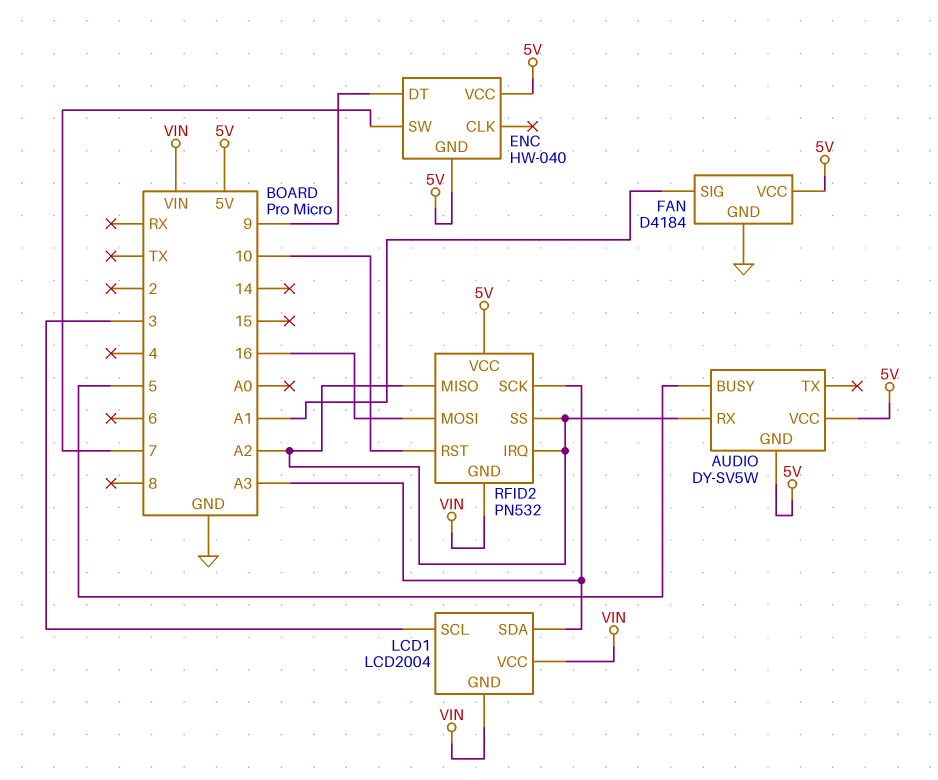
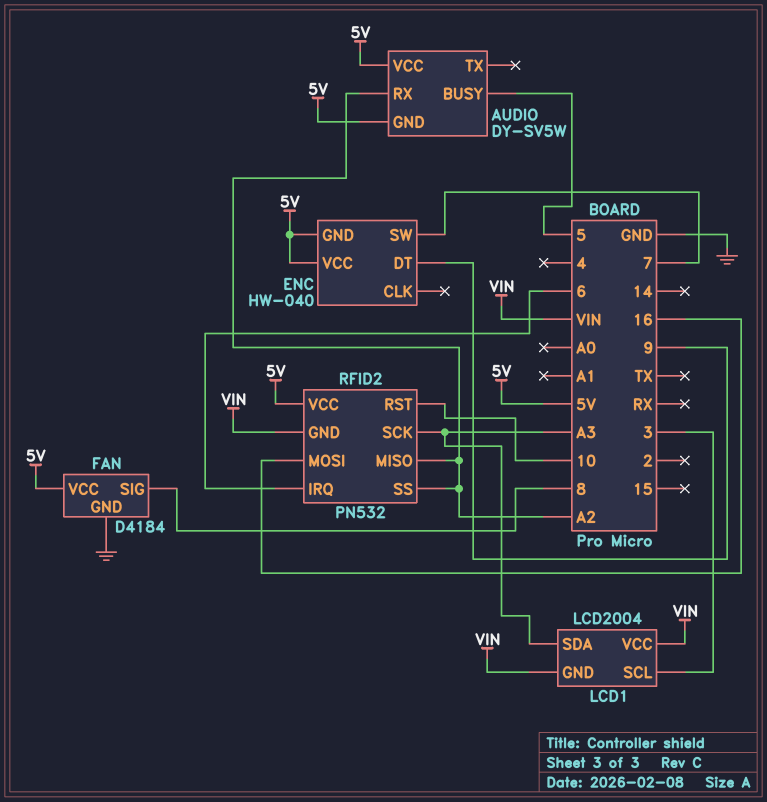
FAN pin SIG: A1 -> 8
RFID2 pin IRQ: A2 -> 6

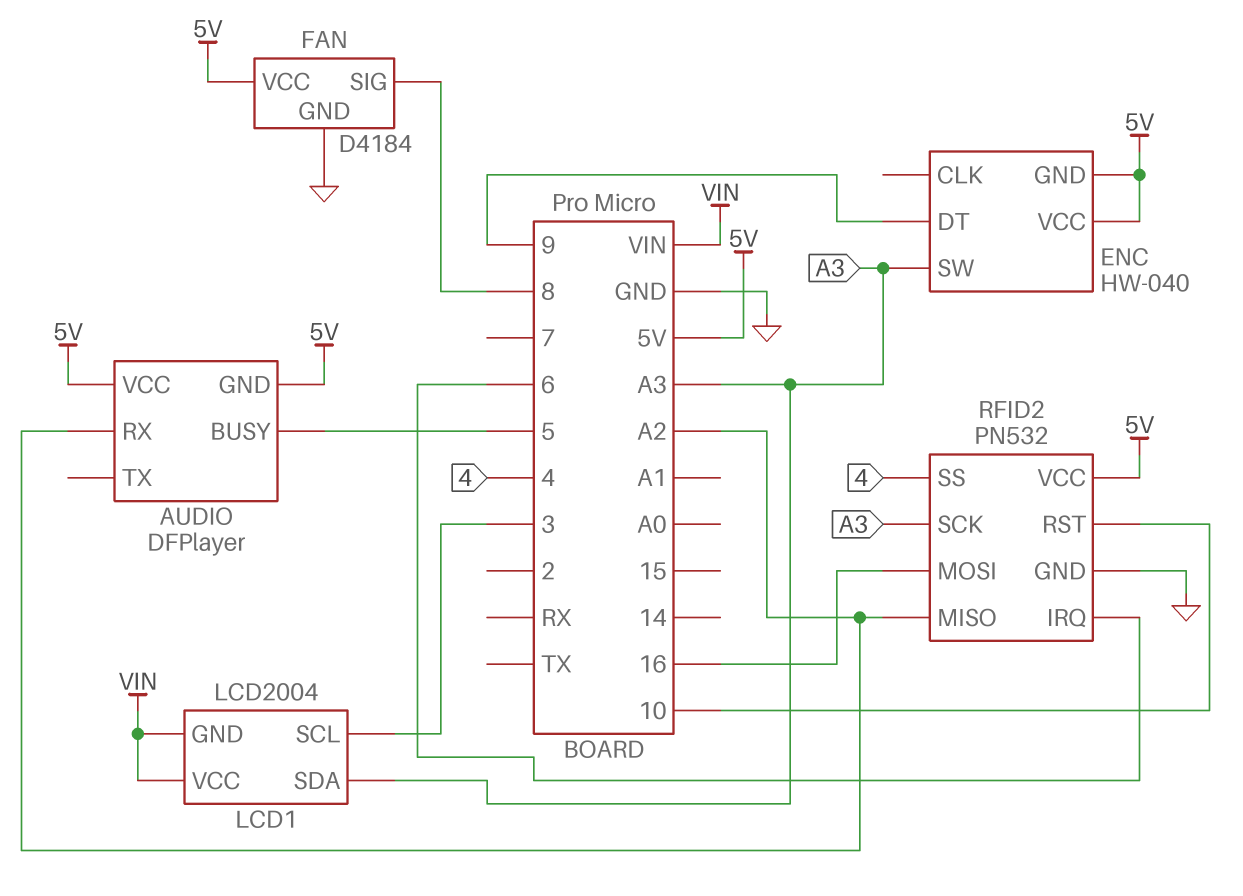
AUDIO: DY-SV5W -> DFPlayer
ENC pin SW: 7 -> A3
RFID2 pin GND: VIN -> GND
RFID2 pin SS: A2 -> 4

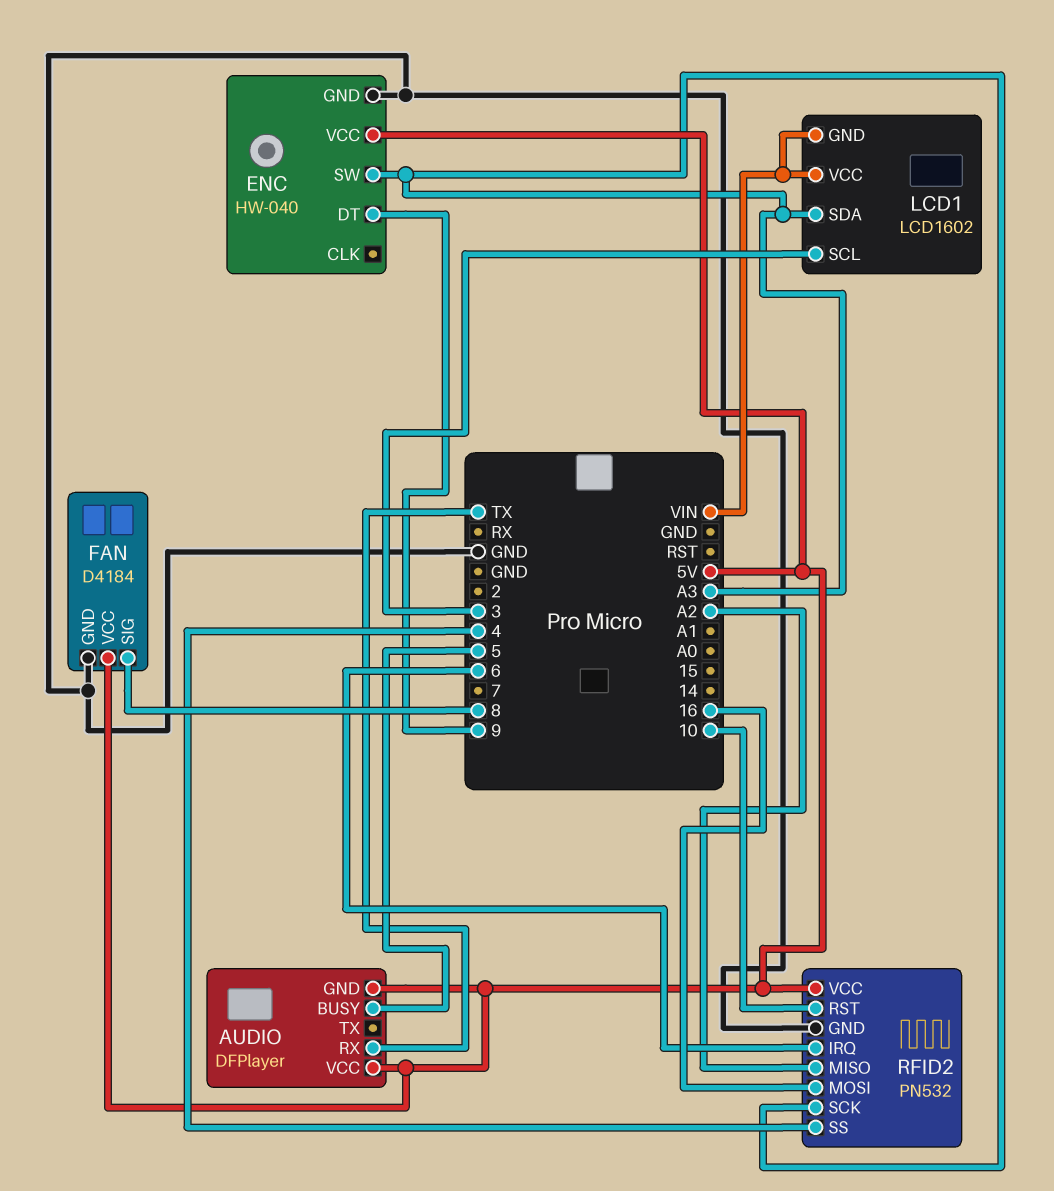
AUDIO pin RX: A2 -> TX
ENC pin GND: 5V -> GND
LCD1: LCD2004 -> LCD1602

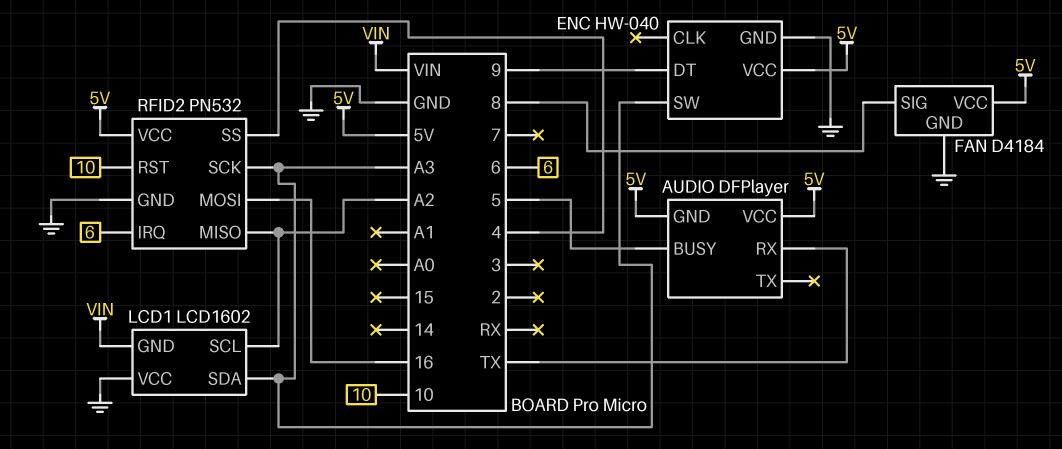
LCD1 pin SCL: 3 -> A2
LCD1 pin VCC: VIN -> GND

